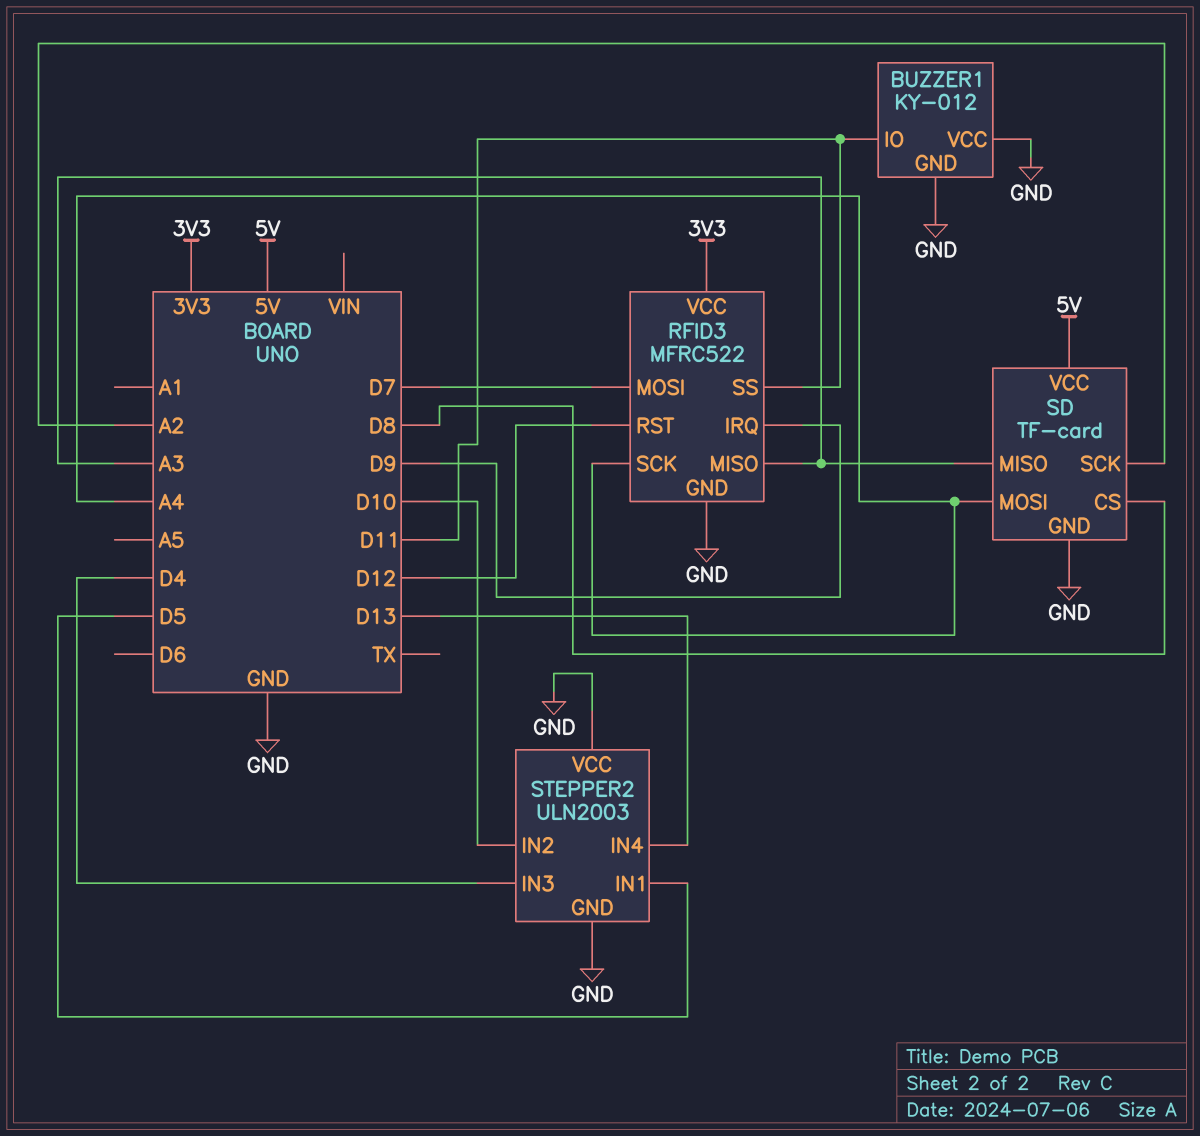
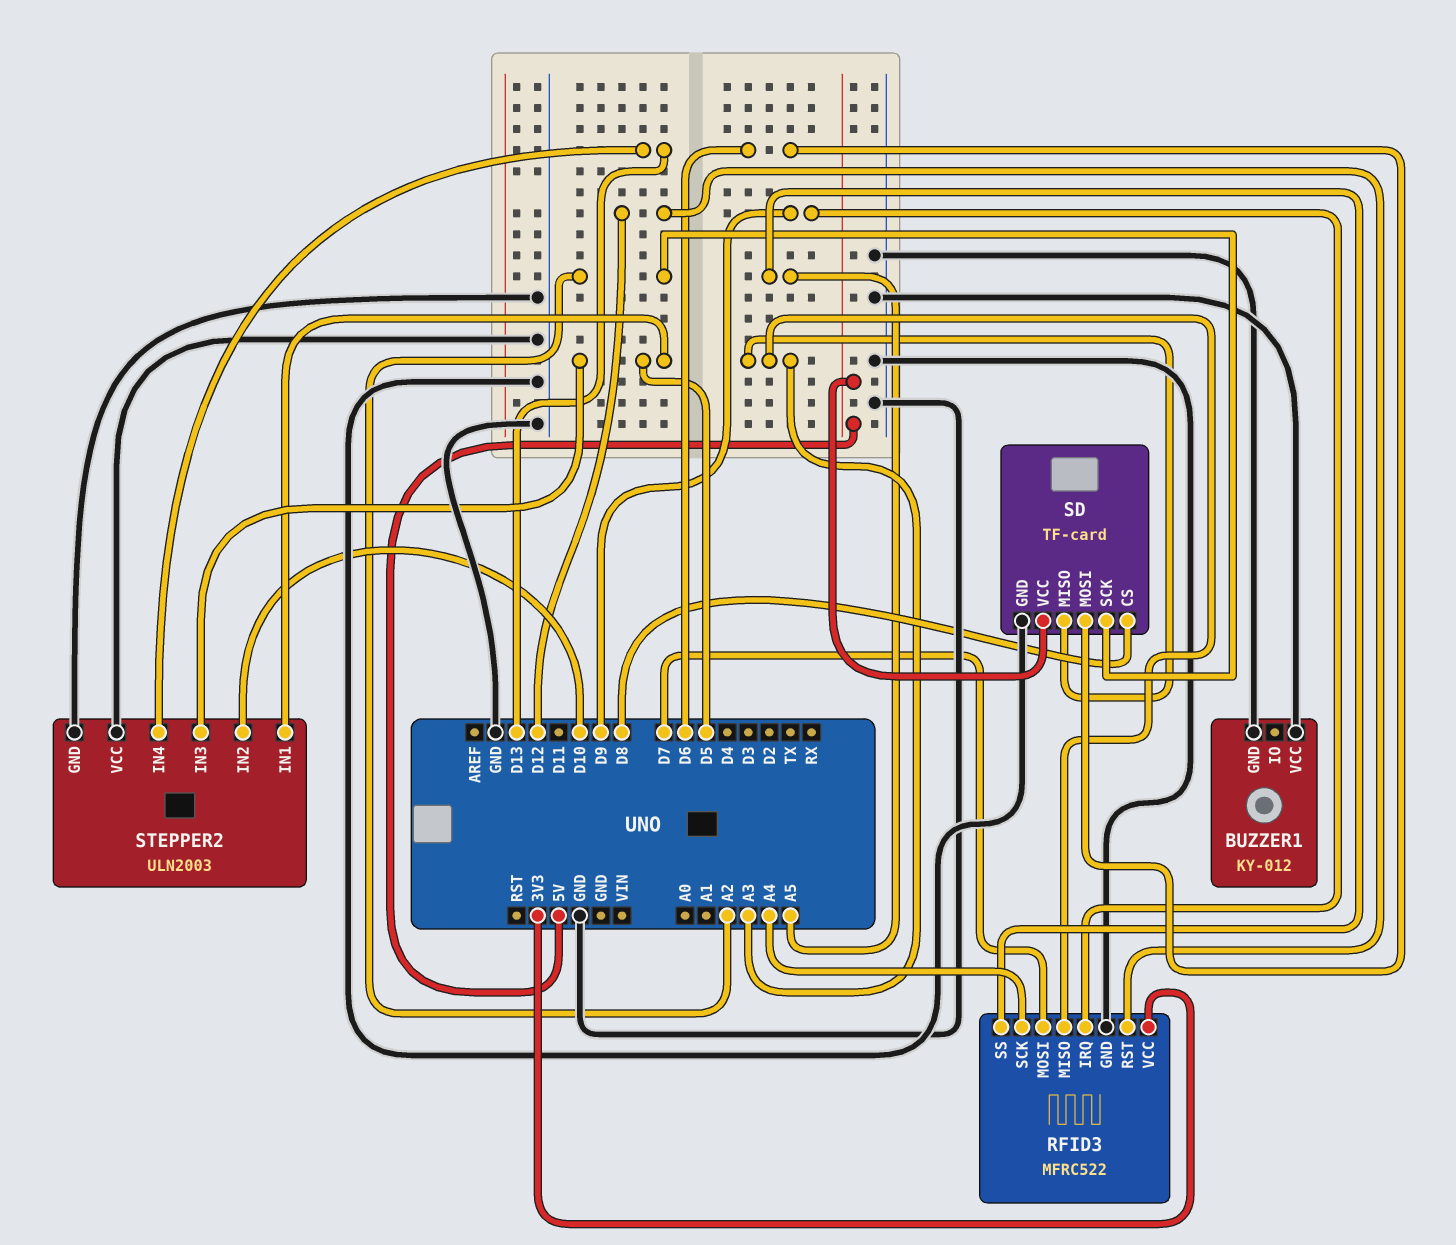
BUZZER1 pin IO: D11 -> none
RFID3 pin SS: D11 -> A5
SD pin MOSI: A4 -> D6
STEPPER2 pin IN3: D4 -> D5

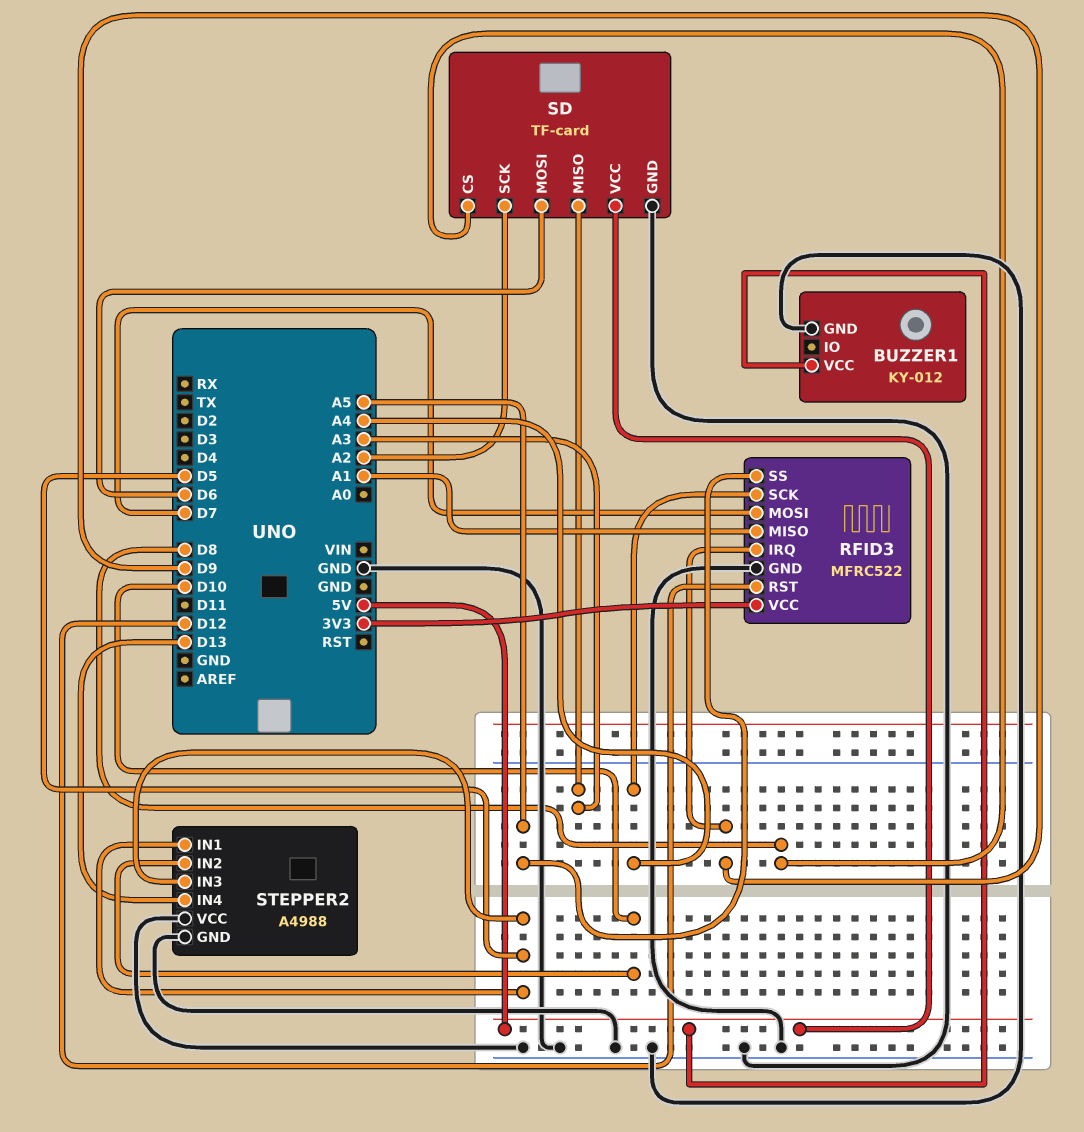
BUZZER1 pin VCC: GND -> 5V
RFID3 pin MISO: A3 -> A1
STEPPER2: ULN2003 -> A4988

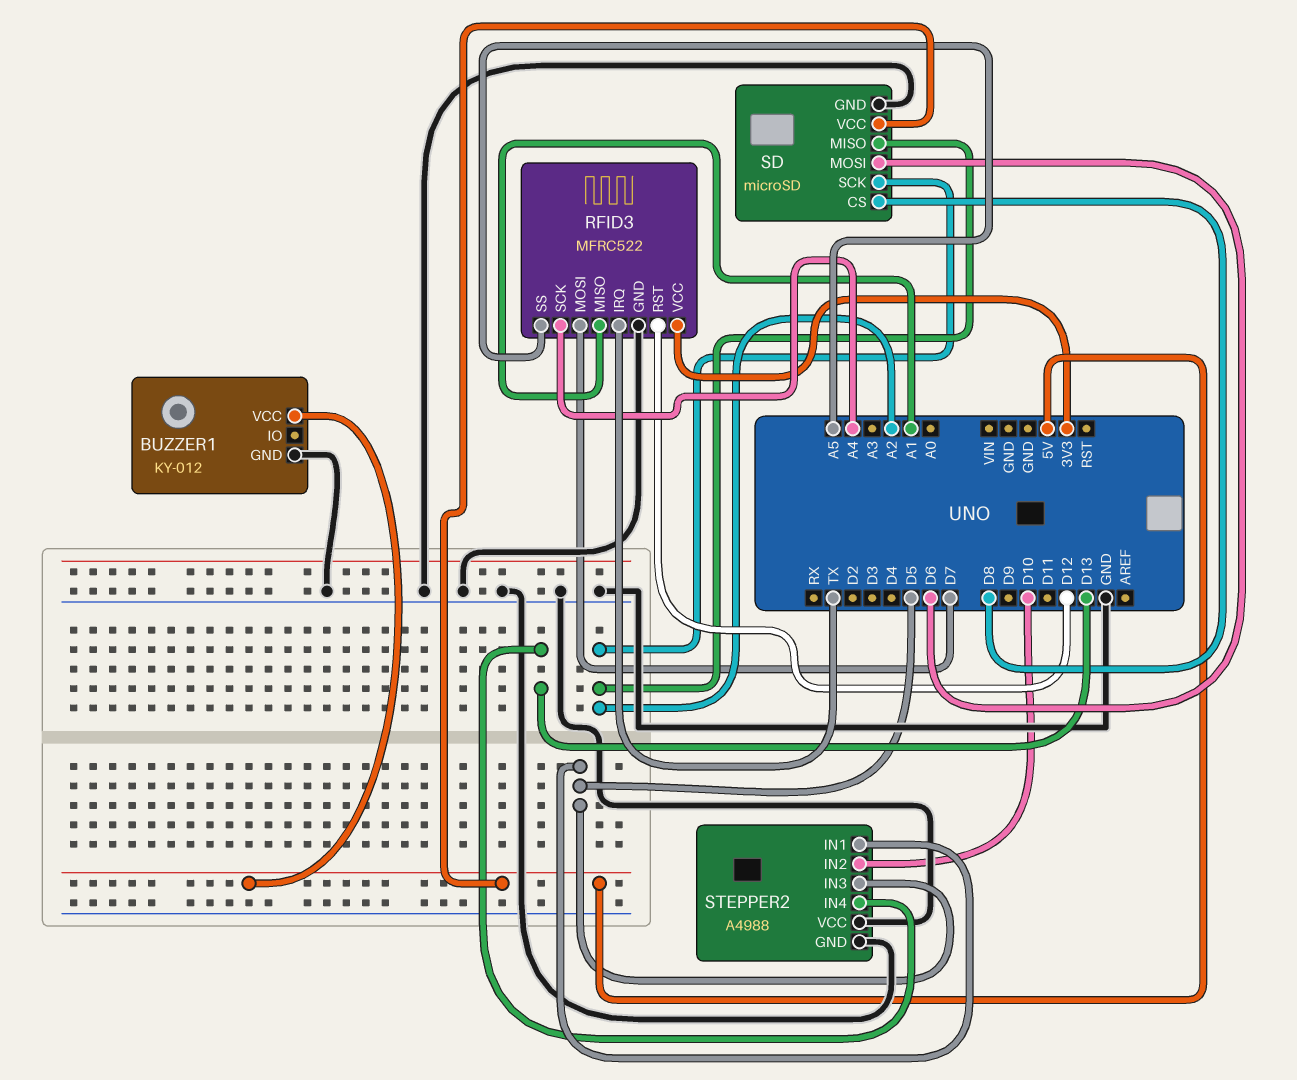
RFID3 pin IRQ: D9 -> TX
SD: TF-card -> microSD
SD pin MISO: A3 -> A2

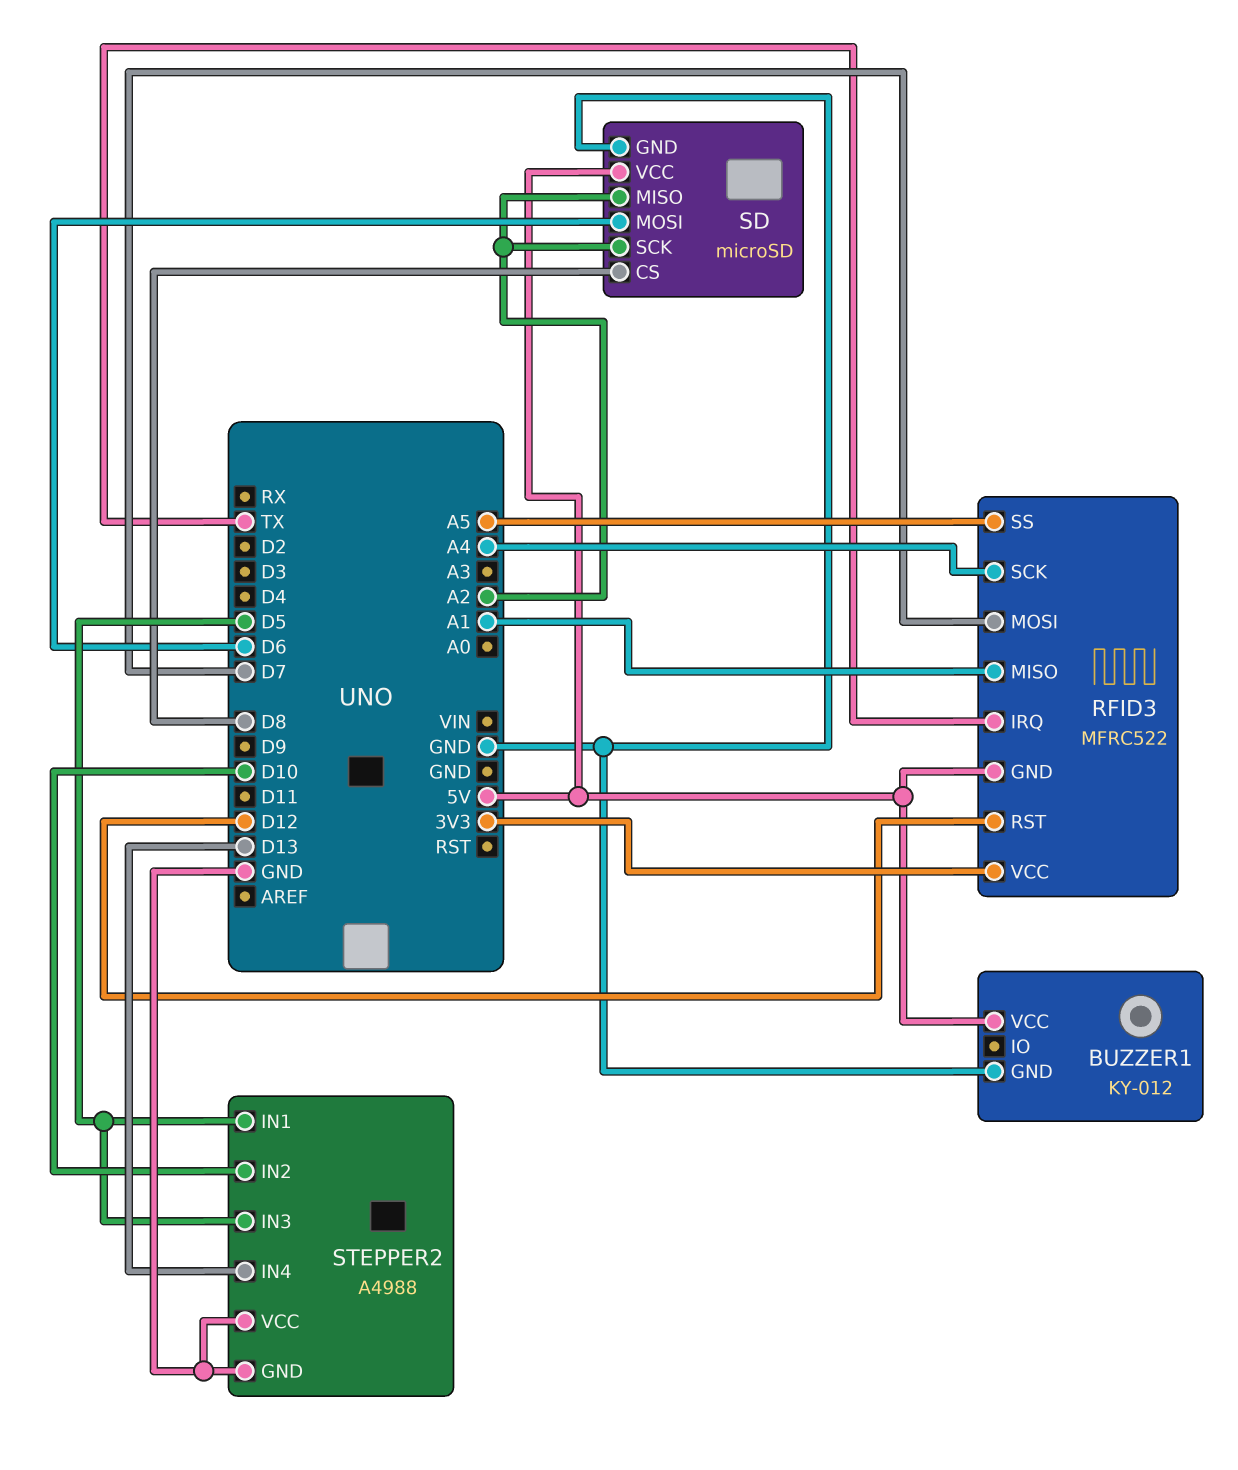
RFID3 pin GND: GND -> 5V

